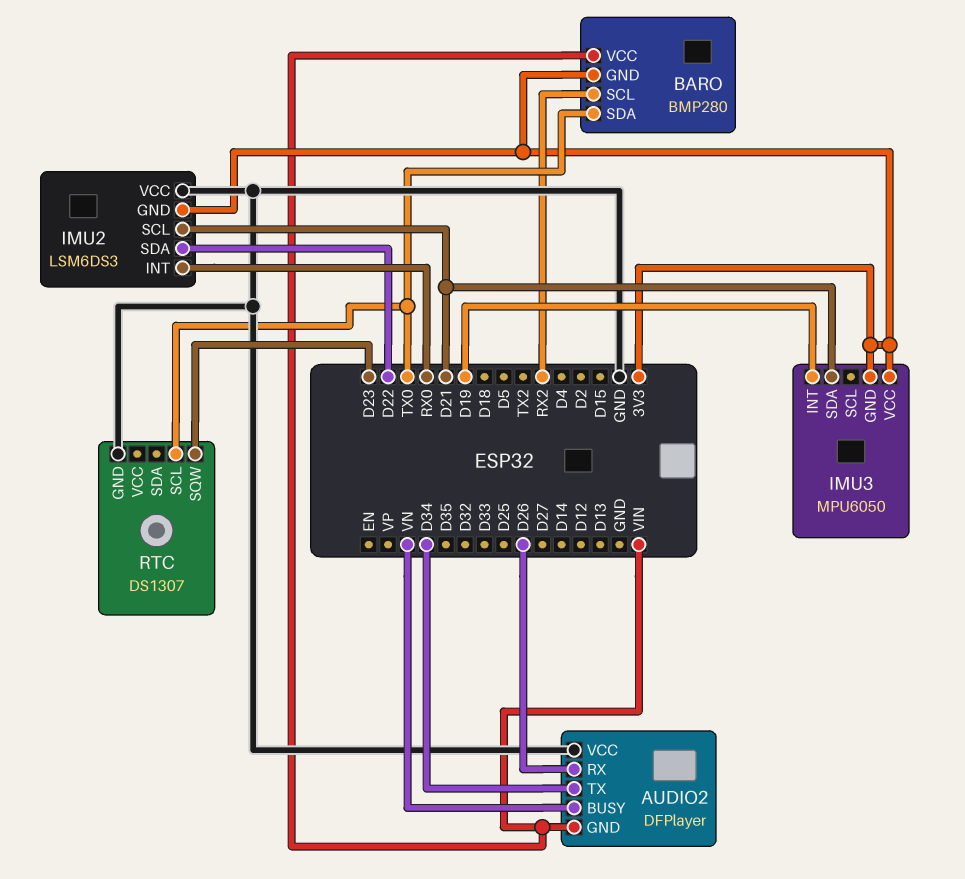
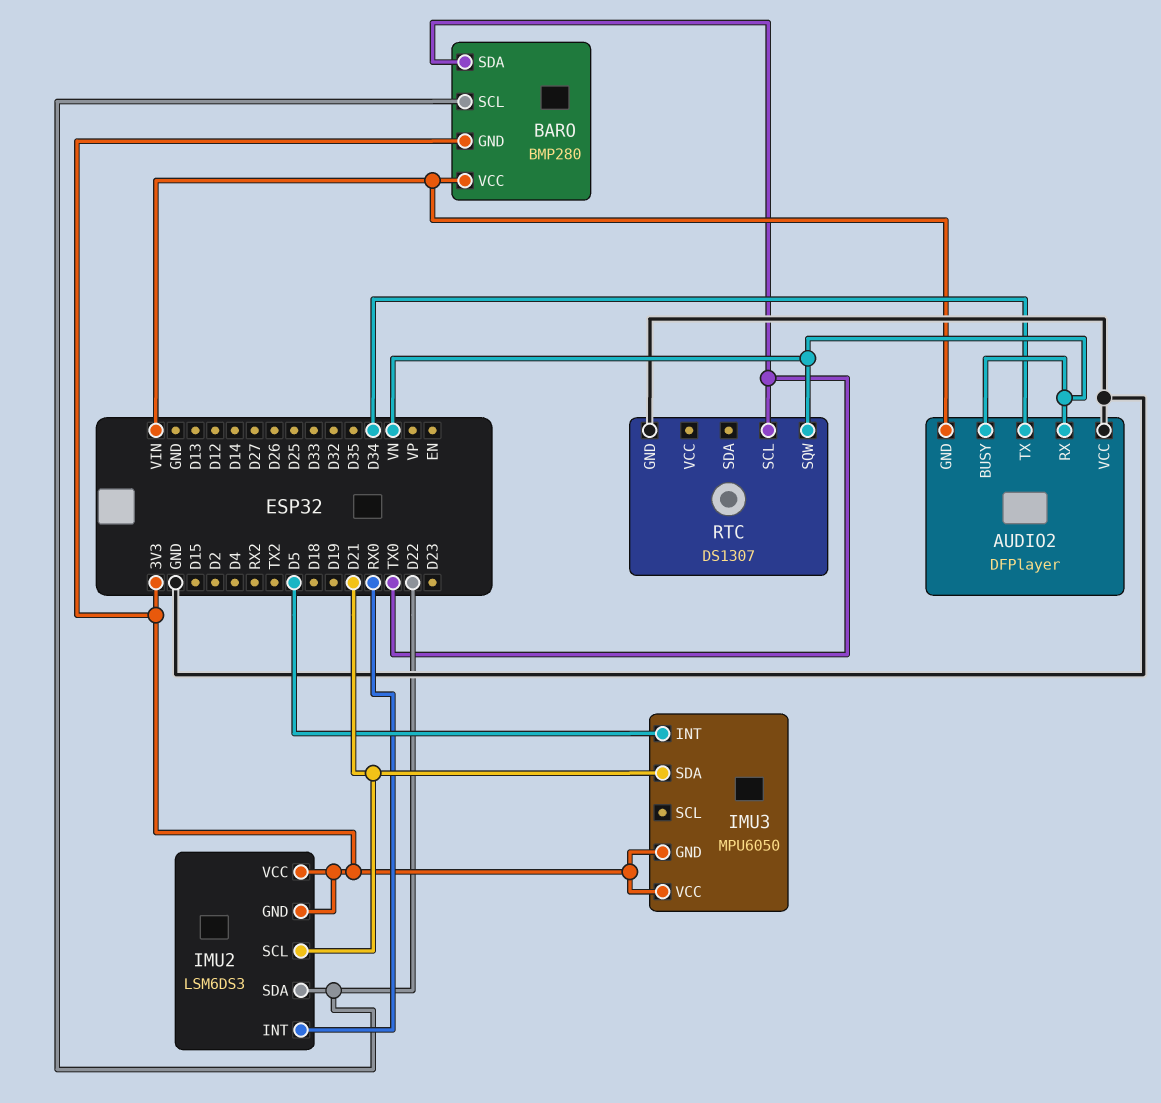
AUDIO2 pin RX: D26 -> VN
BARO pin SCL: RX2 -> D22
IMU2 pin VCC: GND -> 3V3
IMU3 pin INT: D19 -> D5
RTC pin SQW: D23 -> VN

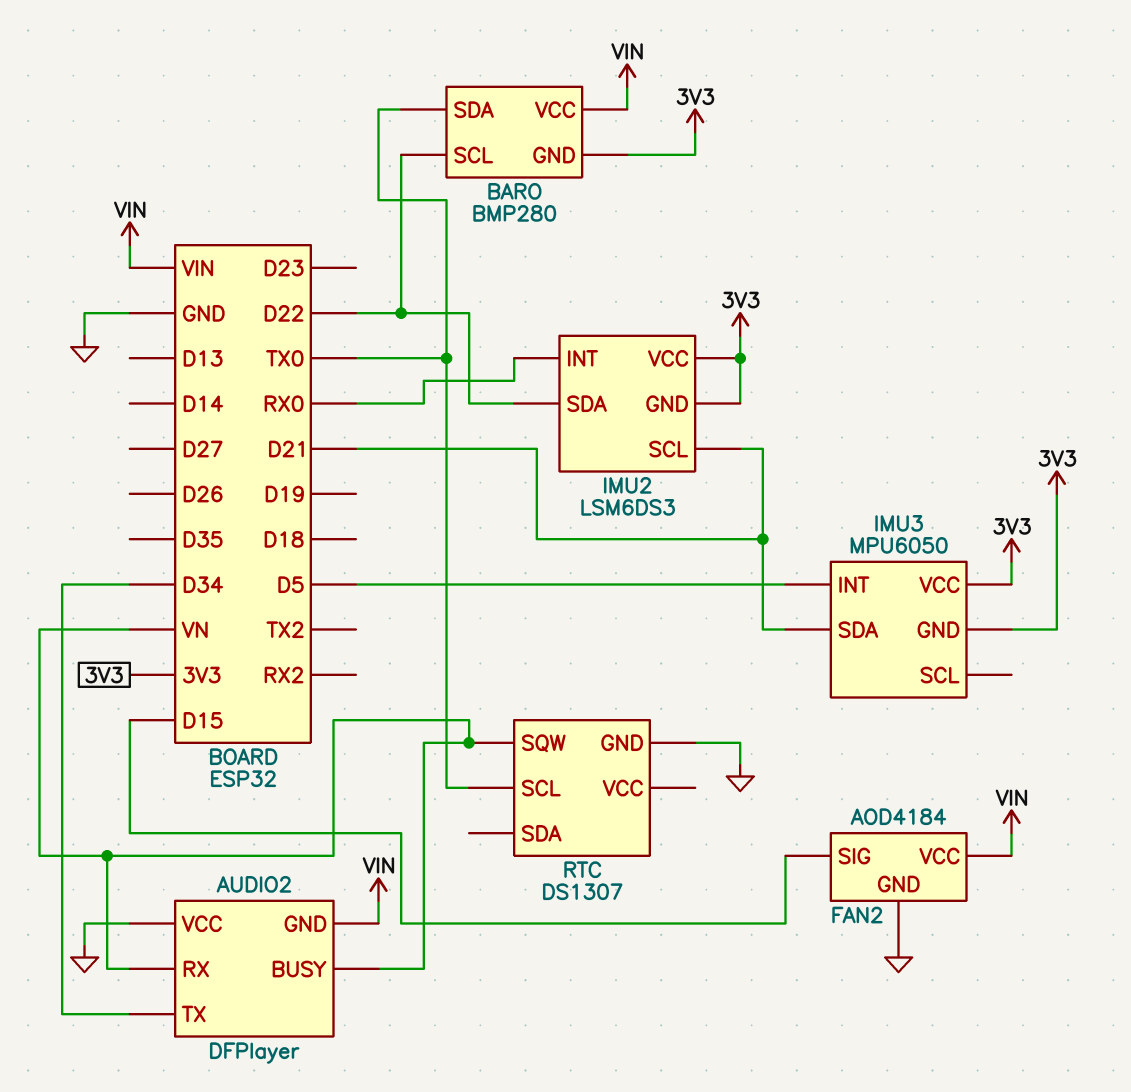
FAN2: none -> AOD4184
FAN2 pin GND: none -> GND
FAN2 pin SIG: none -> D15
FAN2 pin VCC: none -> VIN

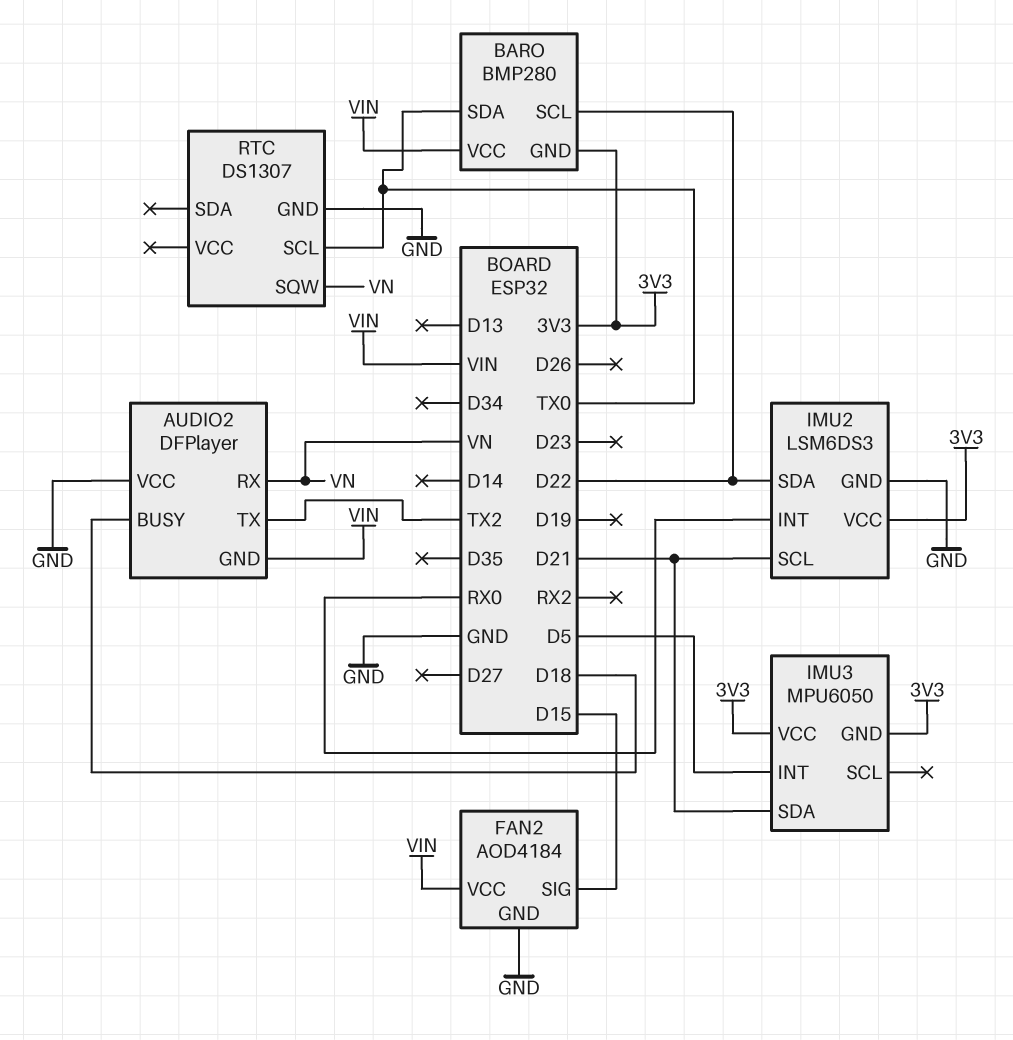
AUDIO2 pin BUSY: VN -> D18
AUDIO2 pin TX: D34 -> TX2
IMU2 pin GND: 3V3 -> GND

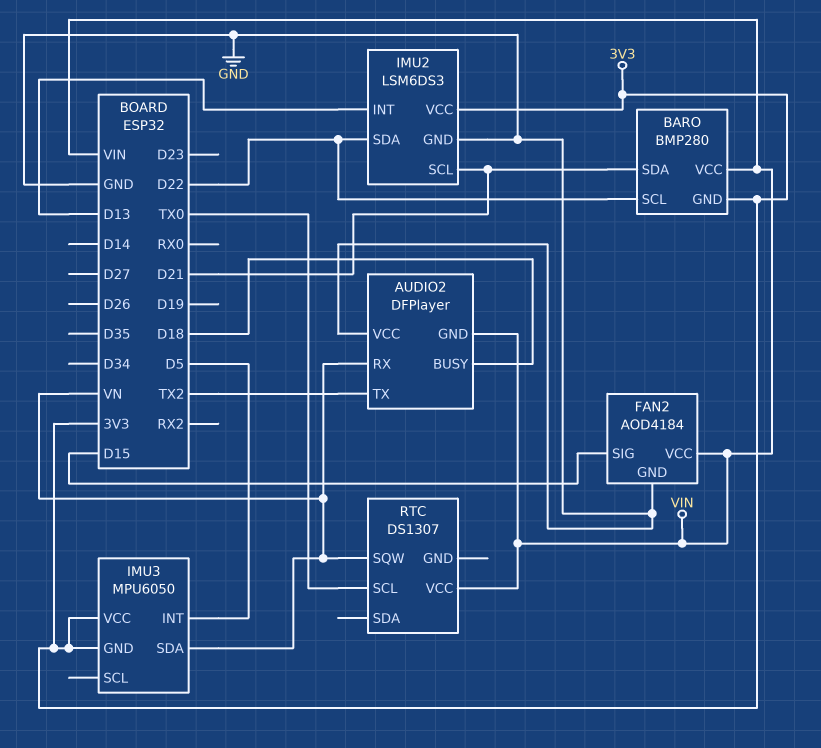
BARO pin SDA: TX0 -> D21
IMU2 pin INT: RX0 -> D13
IMU3 pin SDA: D21 -> VN
RTC pin GND: GND -> none
RTC pin VCC: none -> VIN

